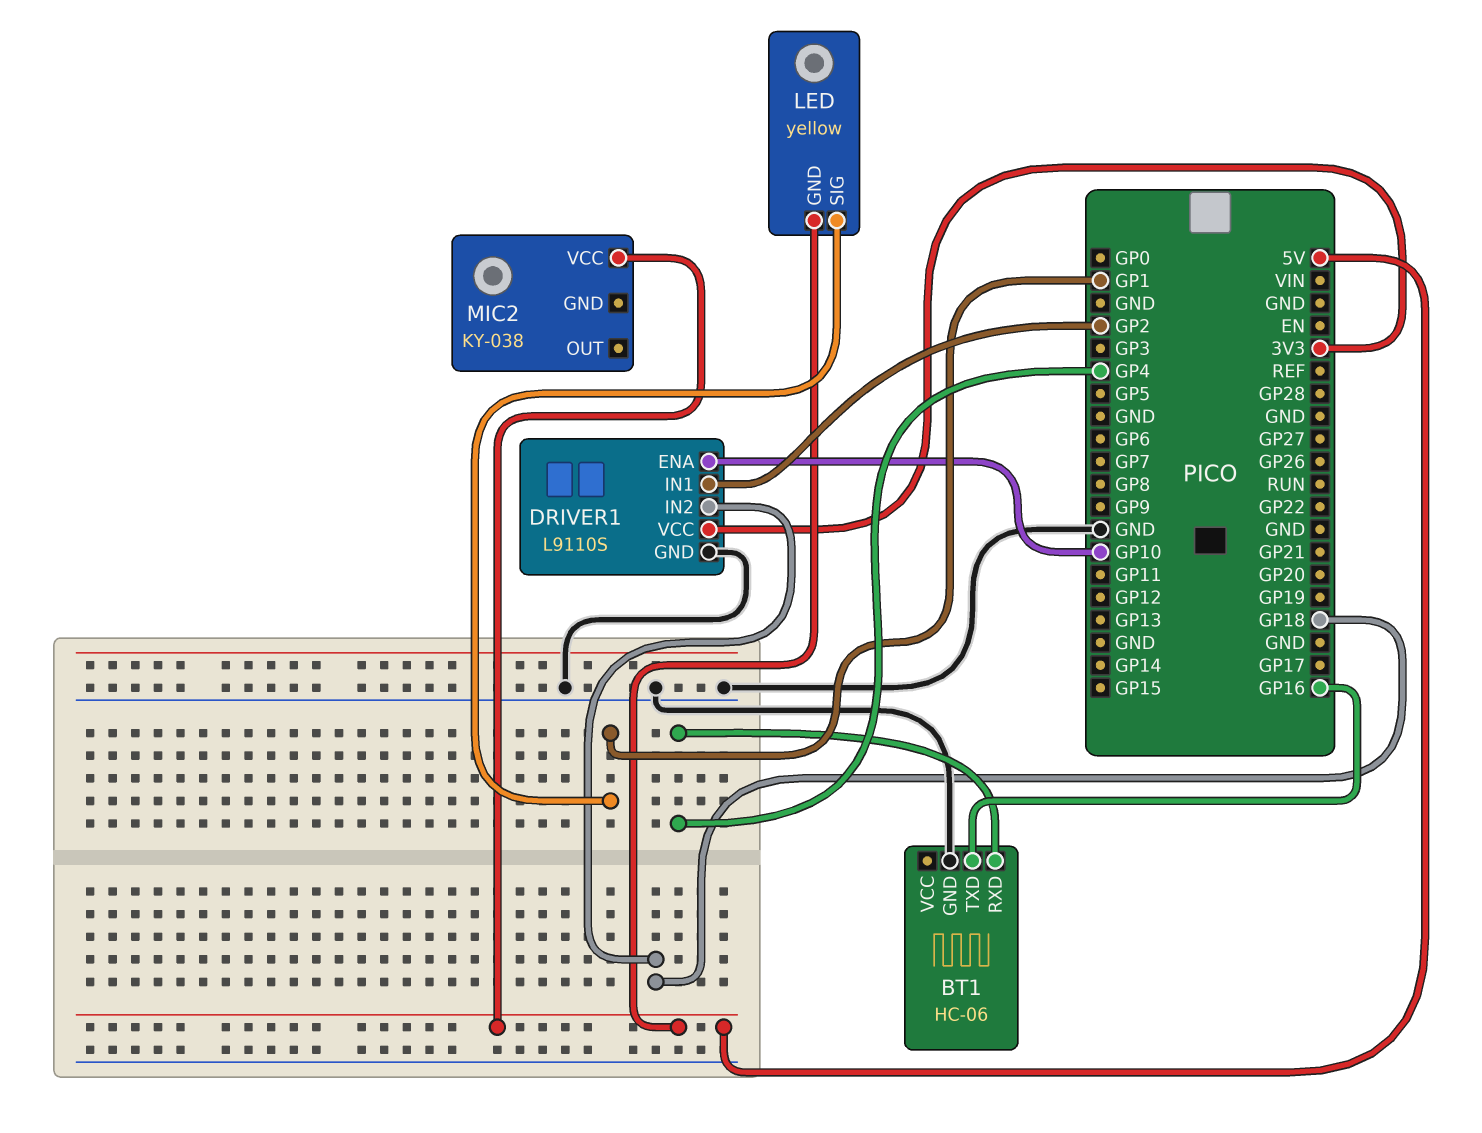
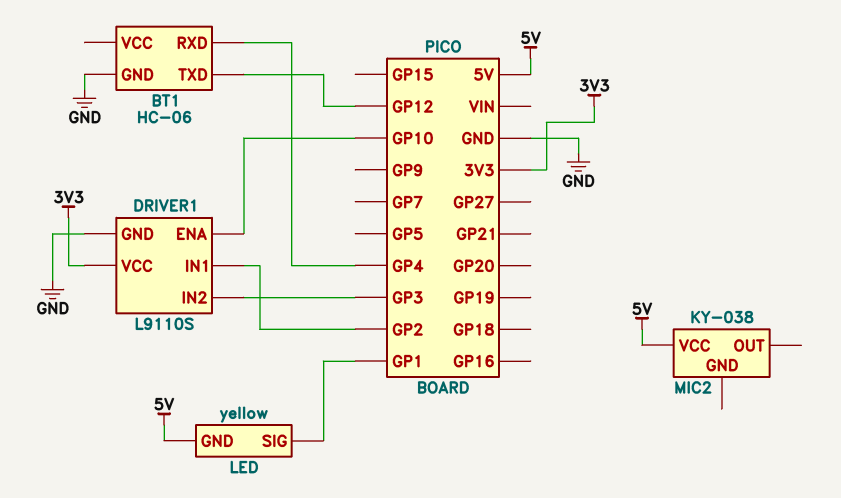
BT1 pin TXD: GP16 -> GP12
DRIVER1 pin IN2: GP18 -> GP3

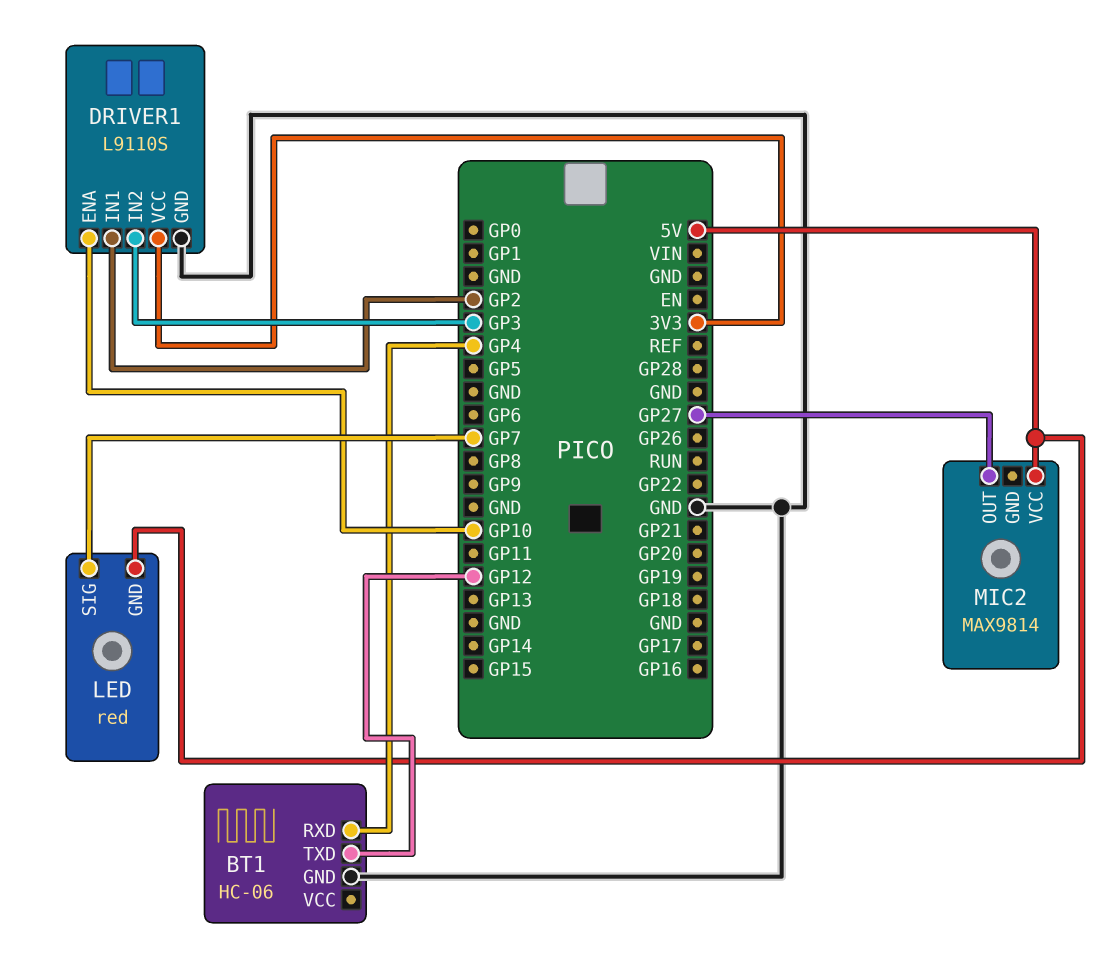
LED: yellow -> red
LED pin SIG: GP1 -> GP7
MIC2: KY-038 -> MAX9814
MIC2 pin OUT: none -> GP27

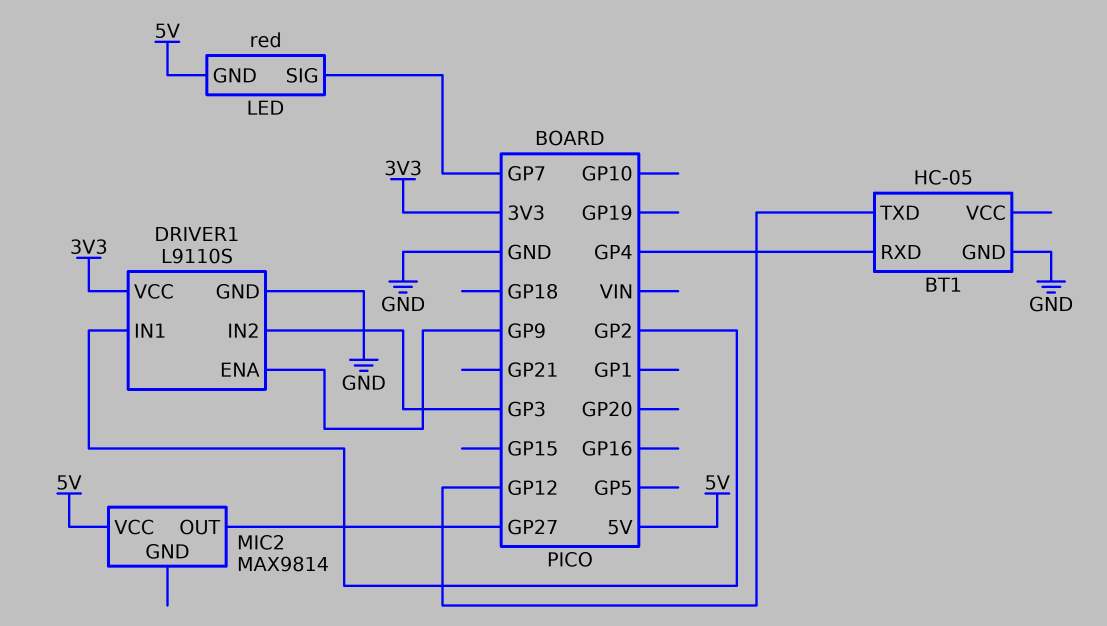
BT1: HC-06 -> HC-05
DRIVER1 pin ENA: GP10 -> GP9

